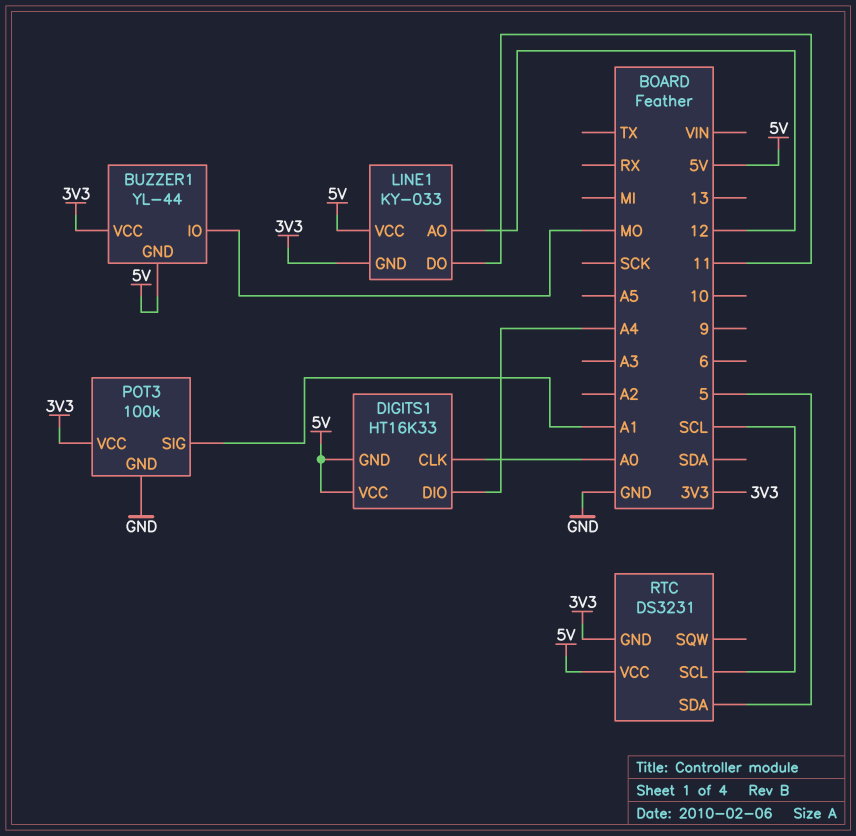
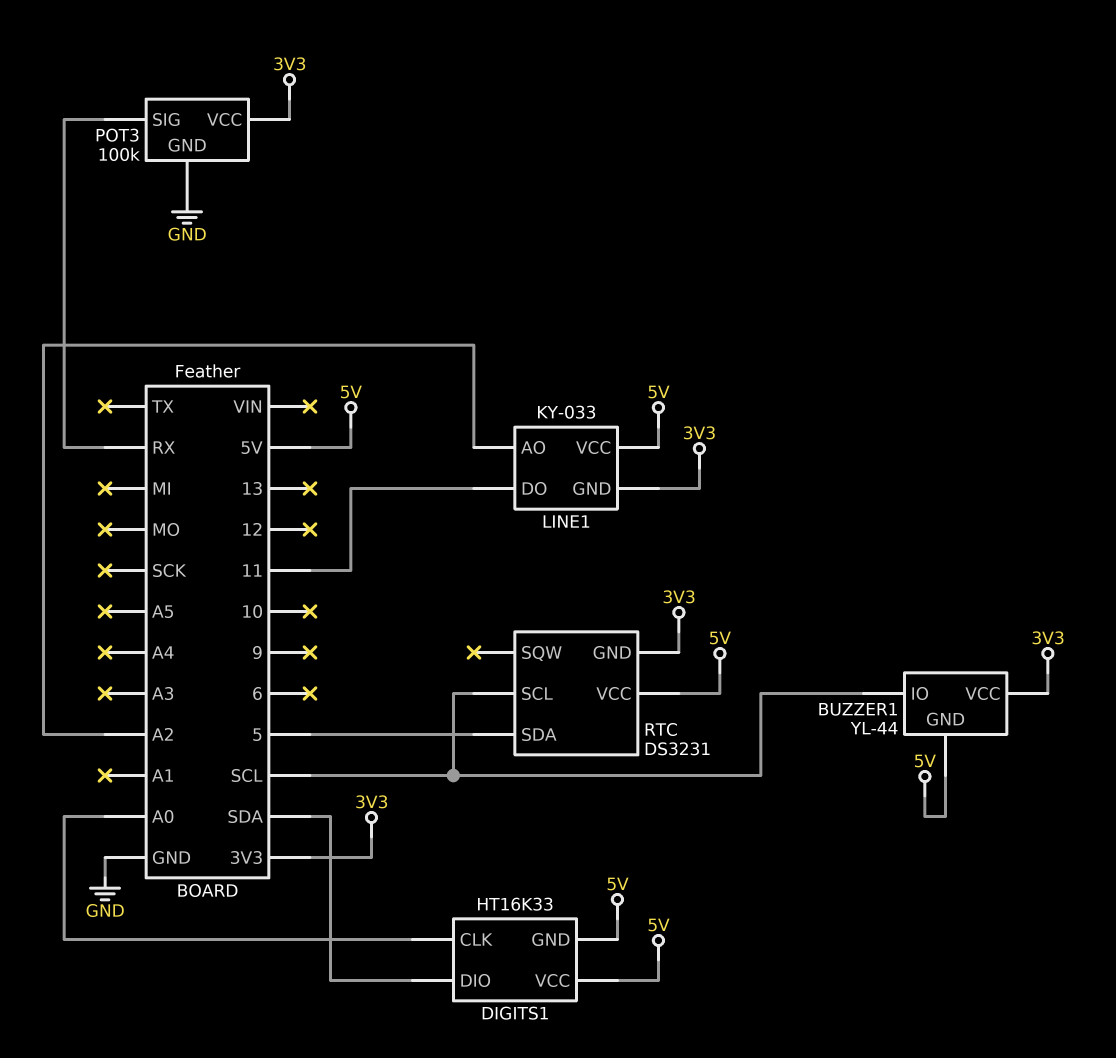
BUZZER1 pin IO: MO -> SCL
DIGITS1 pin DIO: A4 -> SDA
LINE1 pin AO: 12 -> A2
POT3 pin SIG: A1 -> RX

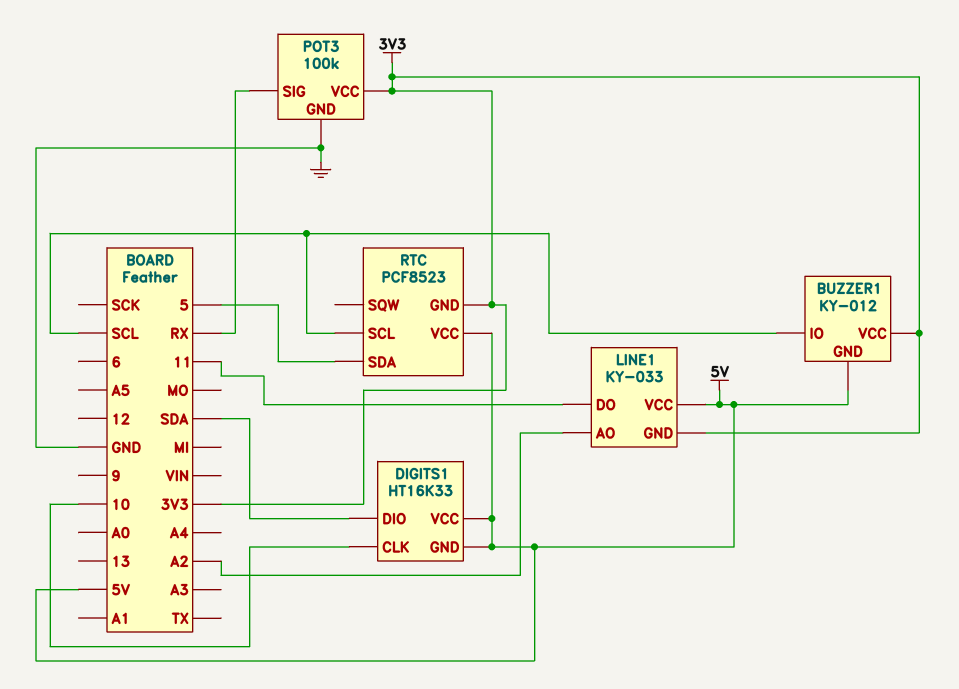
BUZZER1: YL-44 -> KY-012
DIGITS1 pin CLK: A0 -> 10
RTC: DS3231 -> PCF8523

